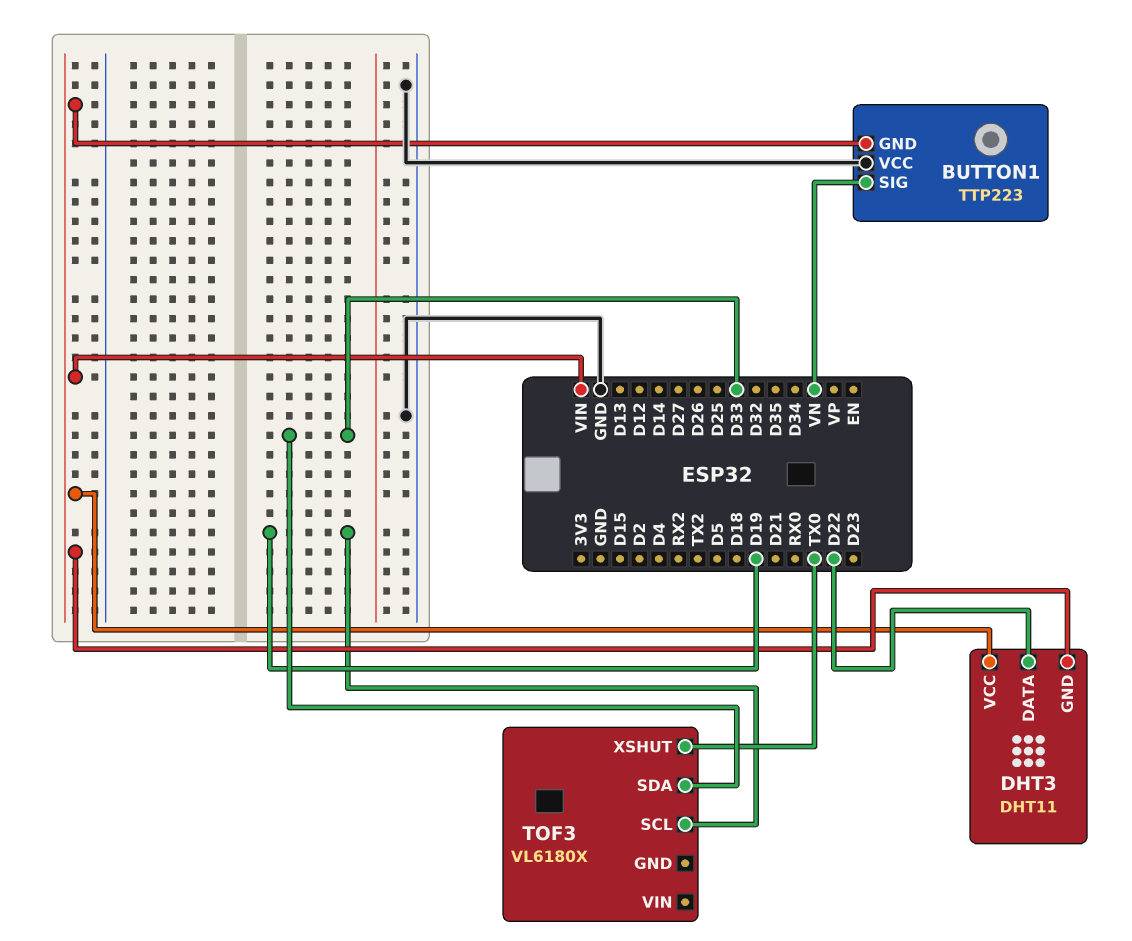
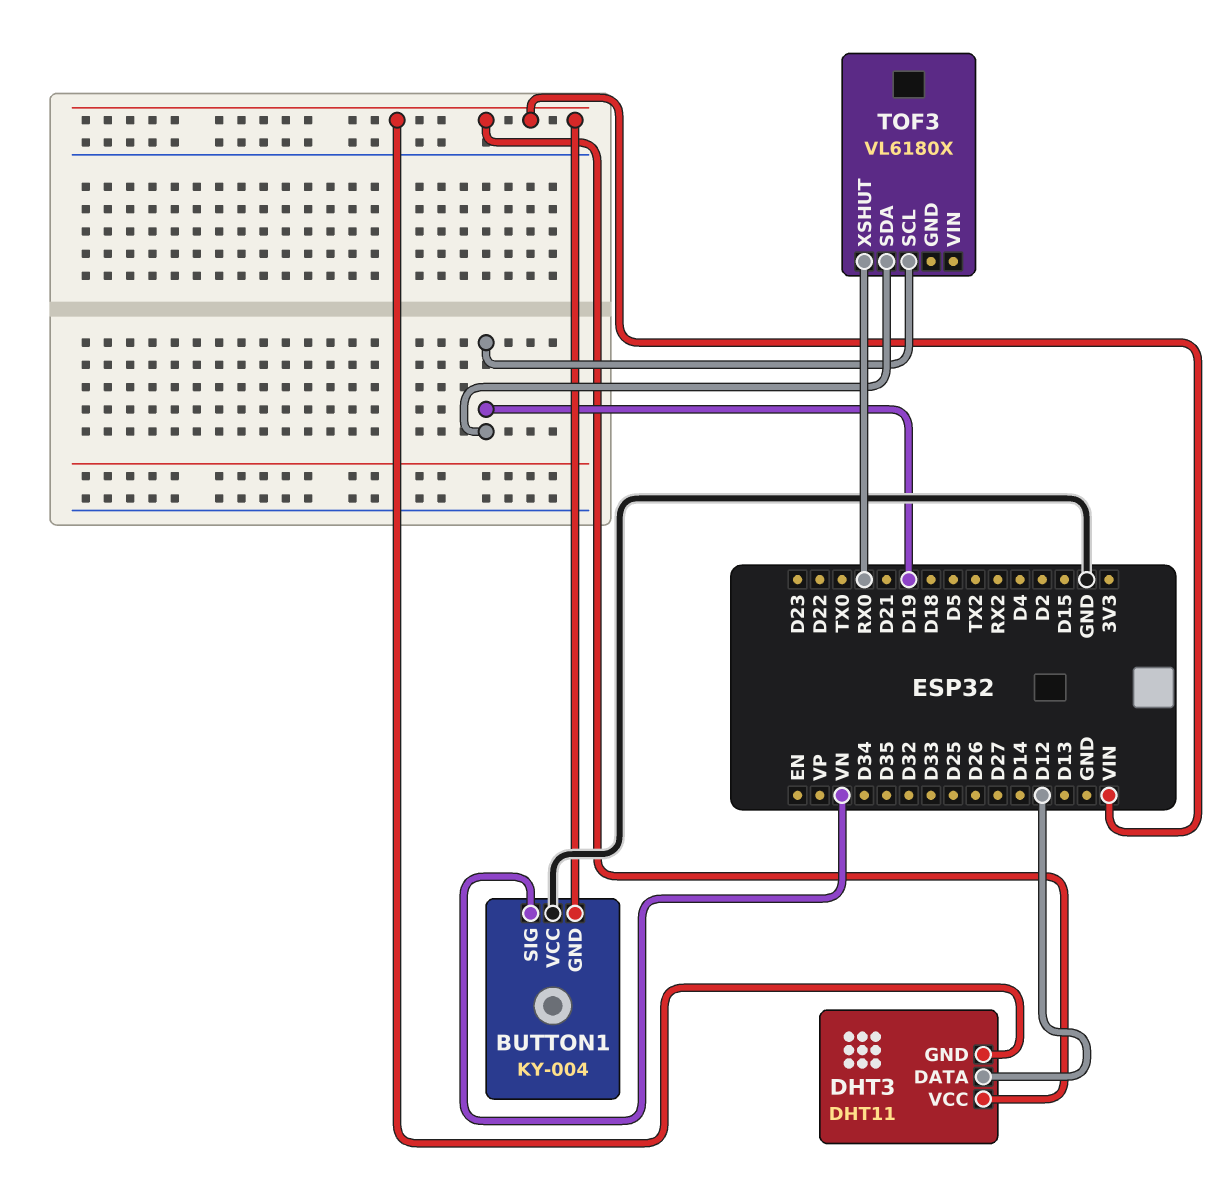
BUTTON1: TTP223 -> KY-004
DHT3 pin DATA: D22 -> D12
TOF3 pin SDA: D33 -> D19
TOF3 pin XSHUT: TX0 -> RX0

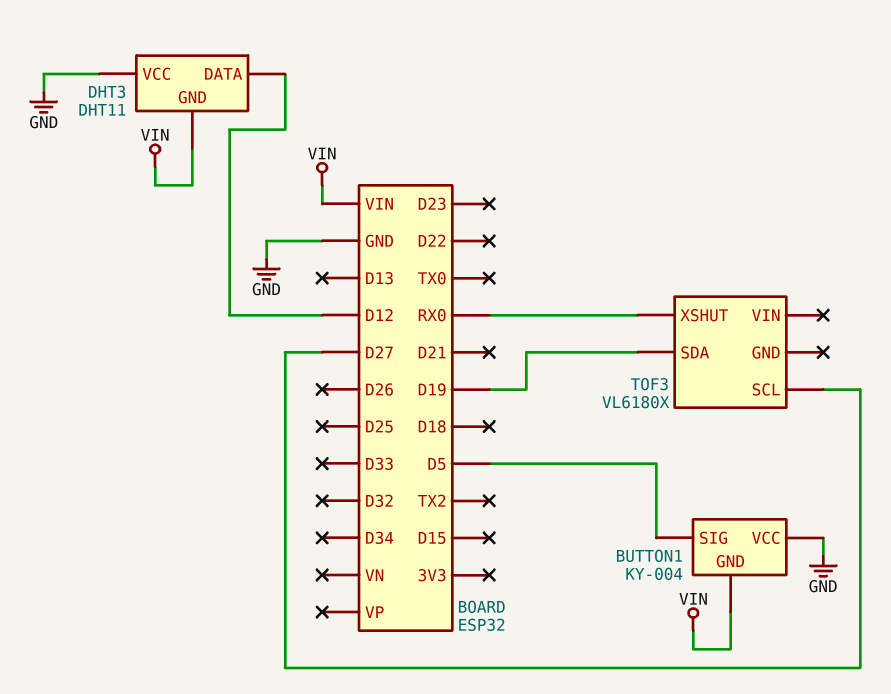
BUTTON1 pin SIG: VN -> D5
DHT3 pin VCC: VIN -> GND
TOF3 pin SCL: D19 -> D27

